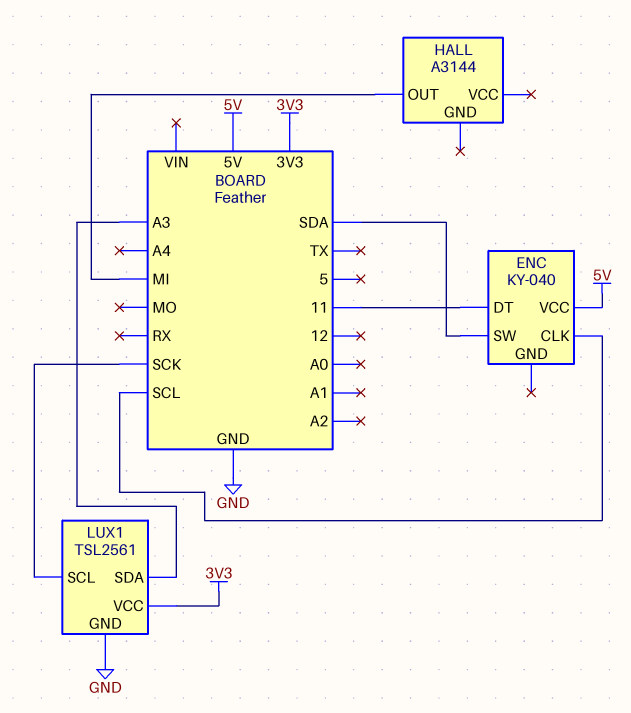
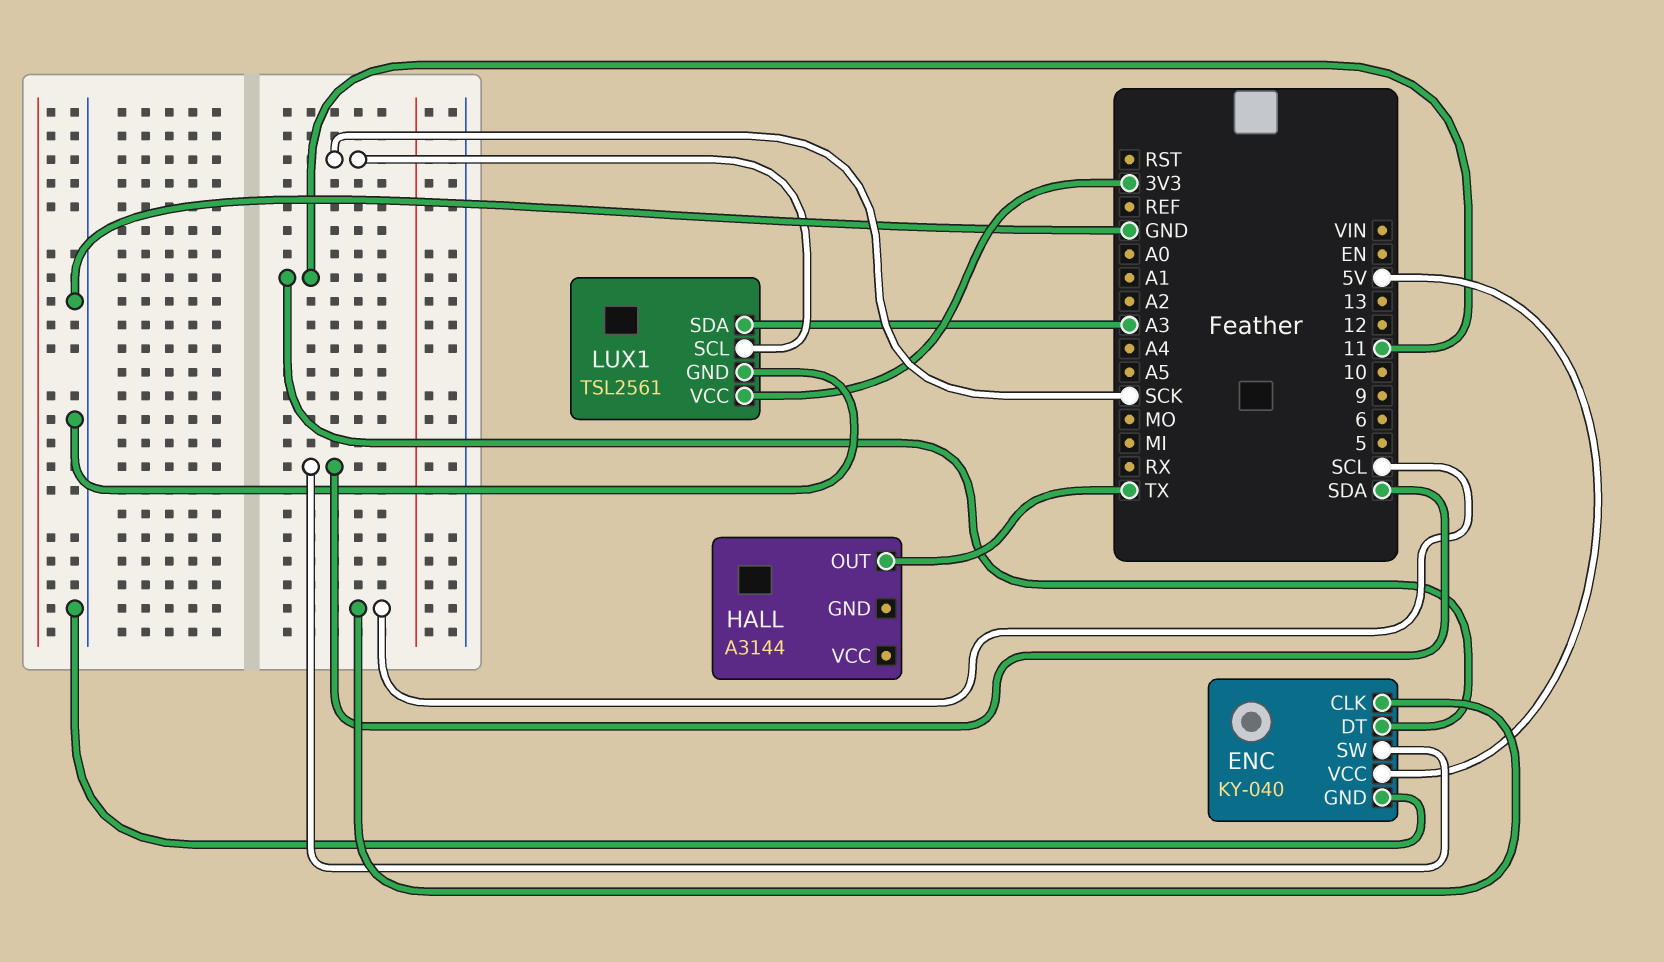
ENC pin GND: none -> GND
HALL pin OUT: MI -> TX

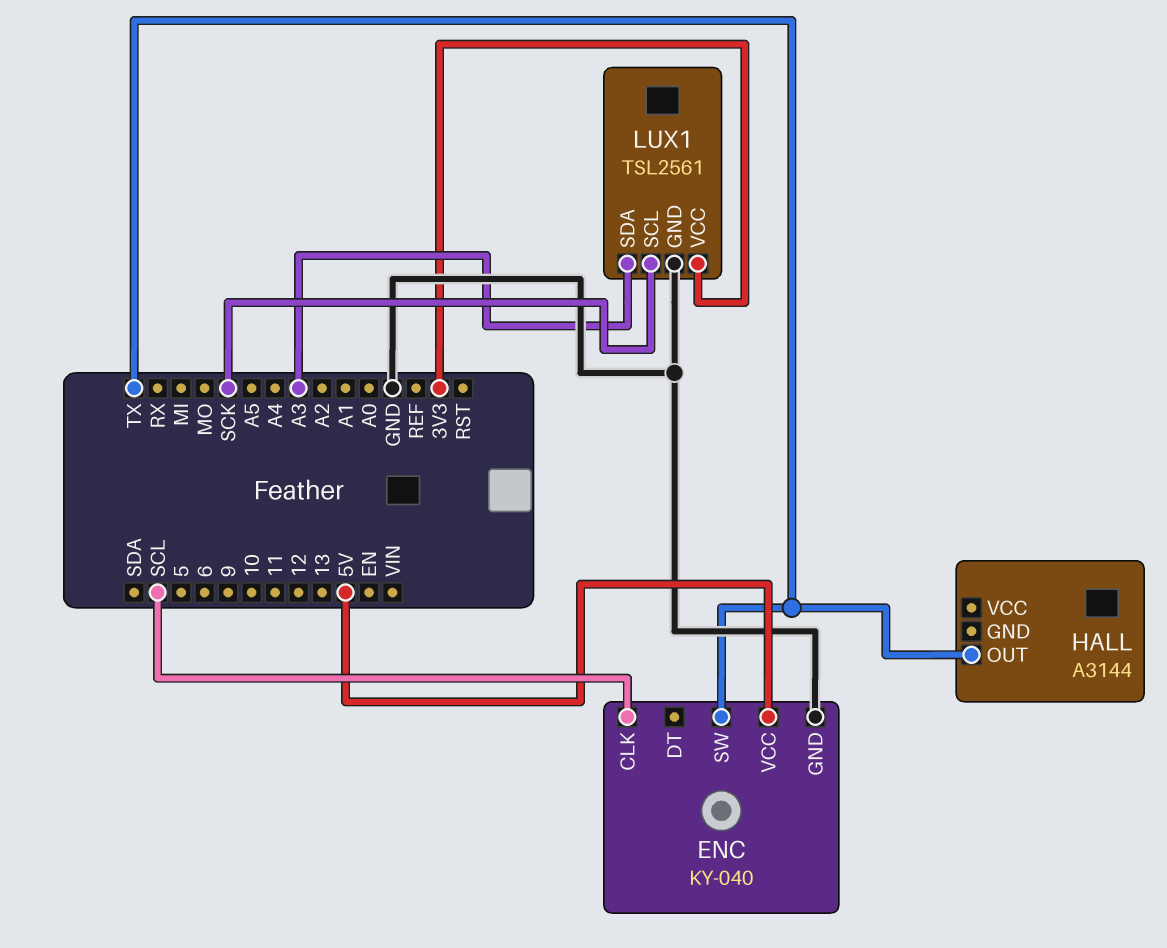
ENC pin DT: 11 -> none
ENC pin SW: SDA -> TX

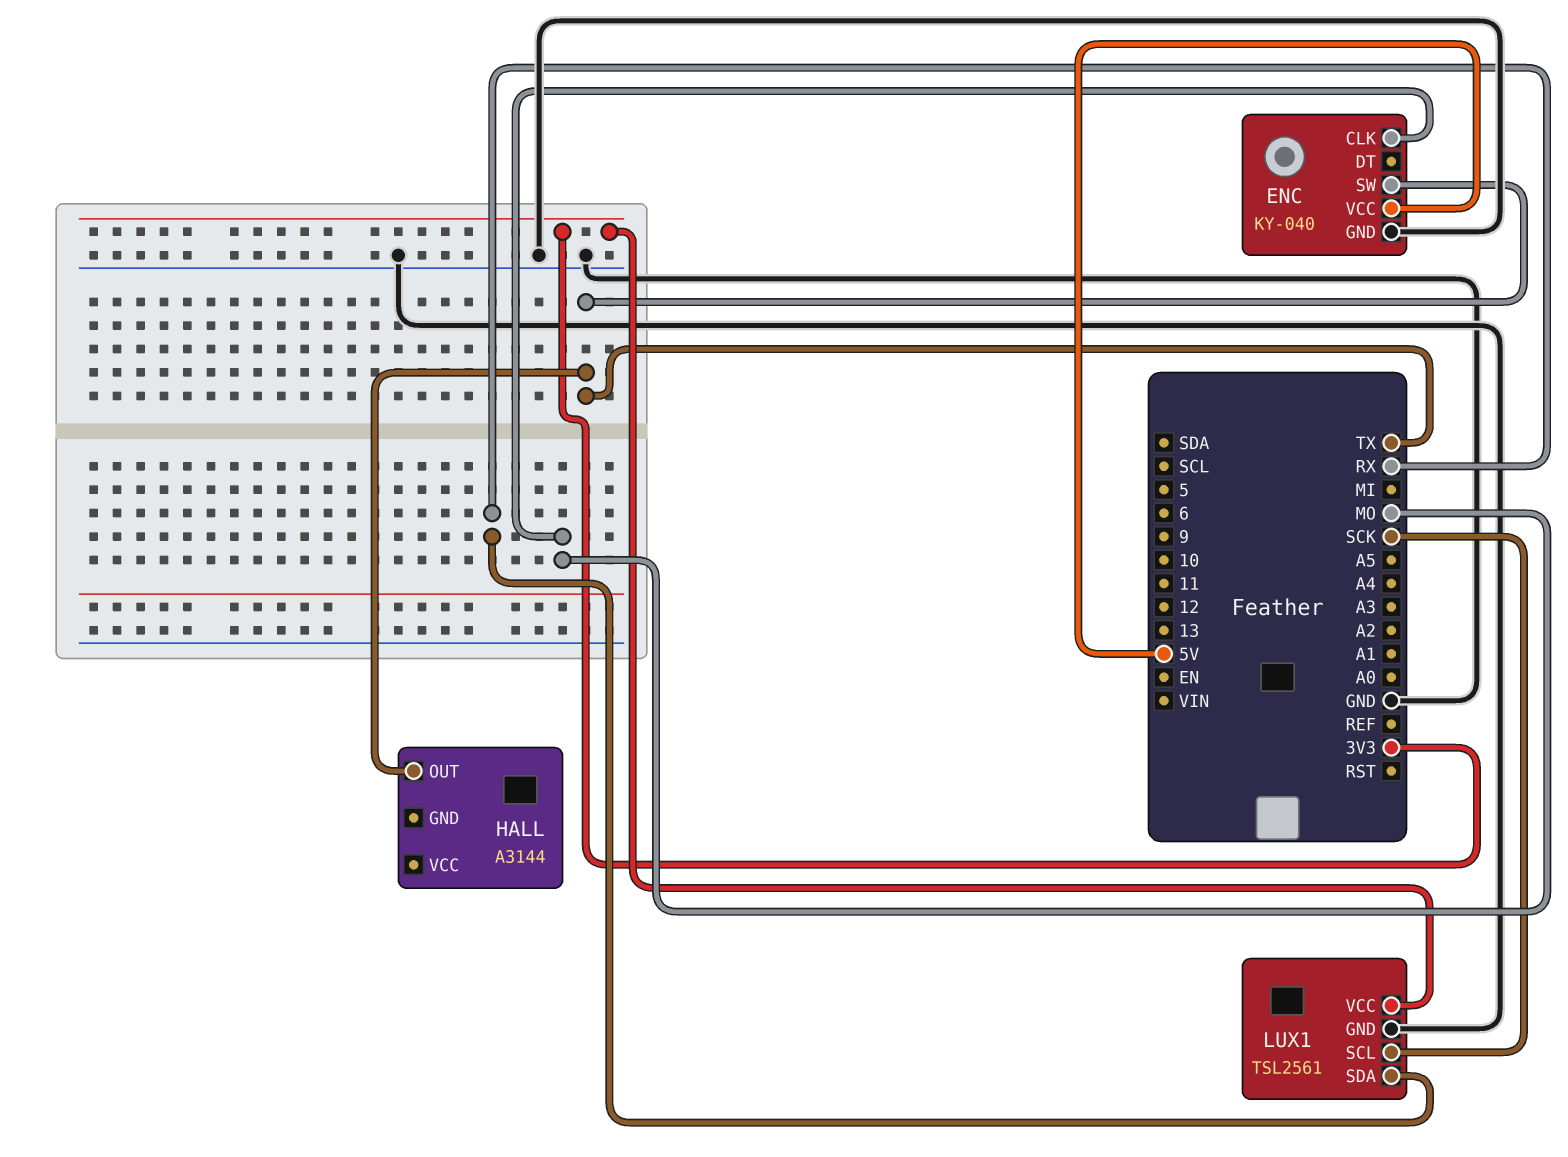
ENC pin CLK: SCL -> MO
LUX1 pin SDA: A3 -> RX

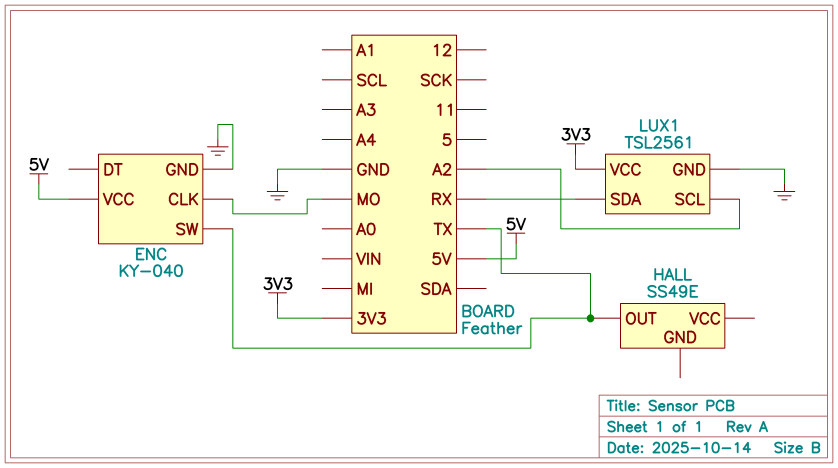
HALL: A3144 -> SS49E
LUX1 pin SCL: SCK -> A2

